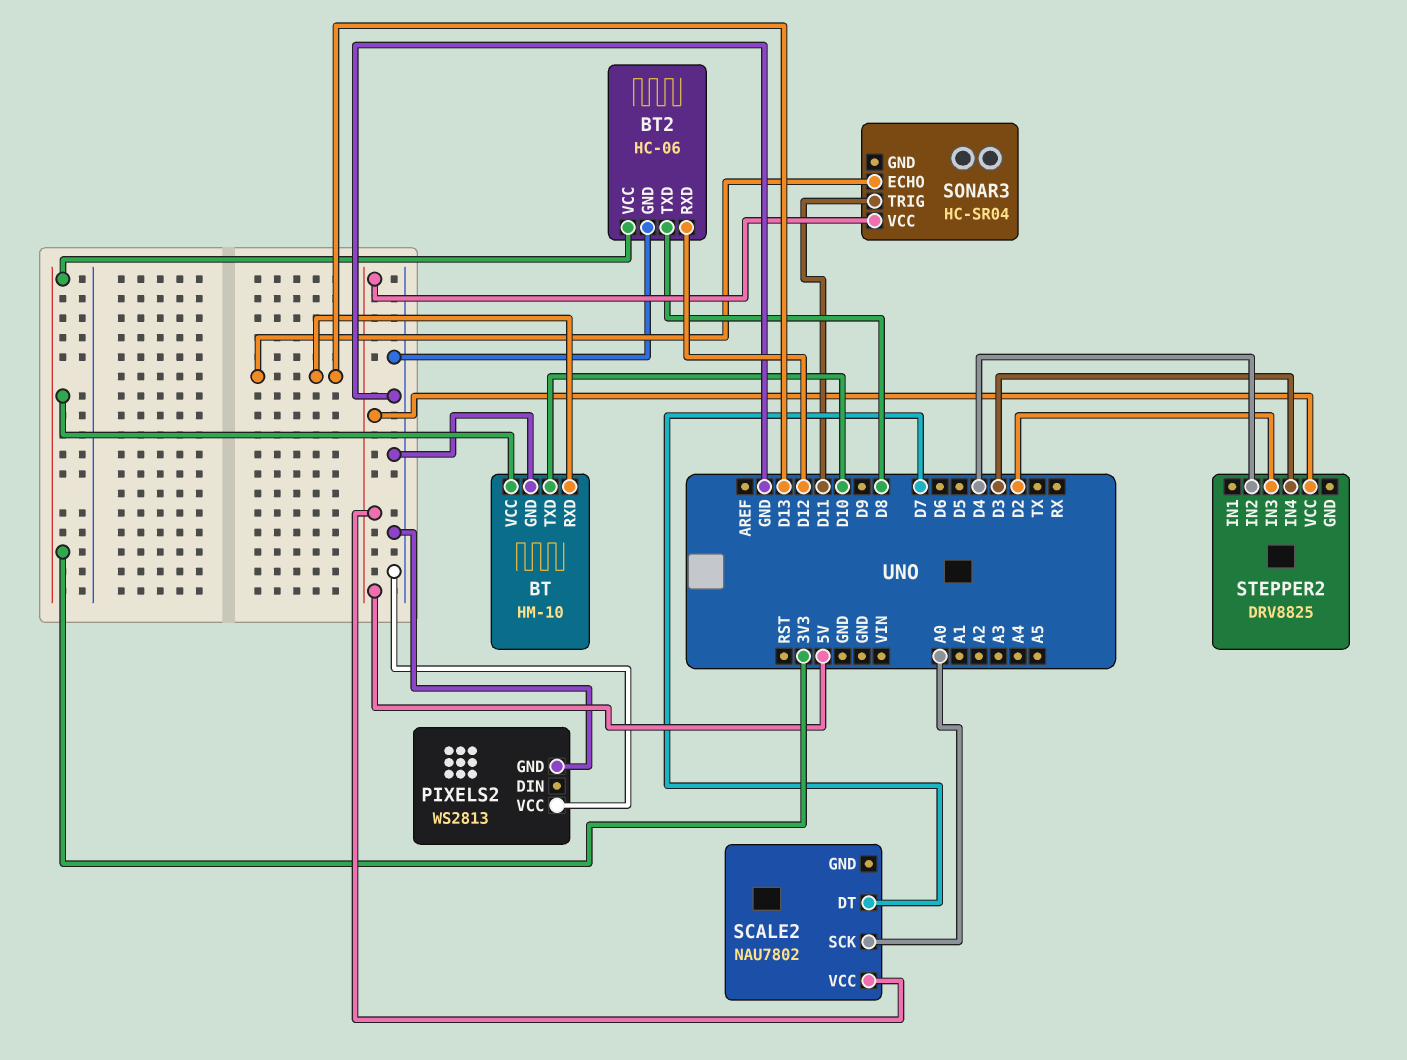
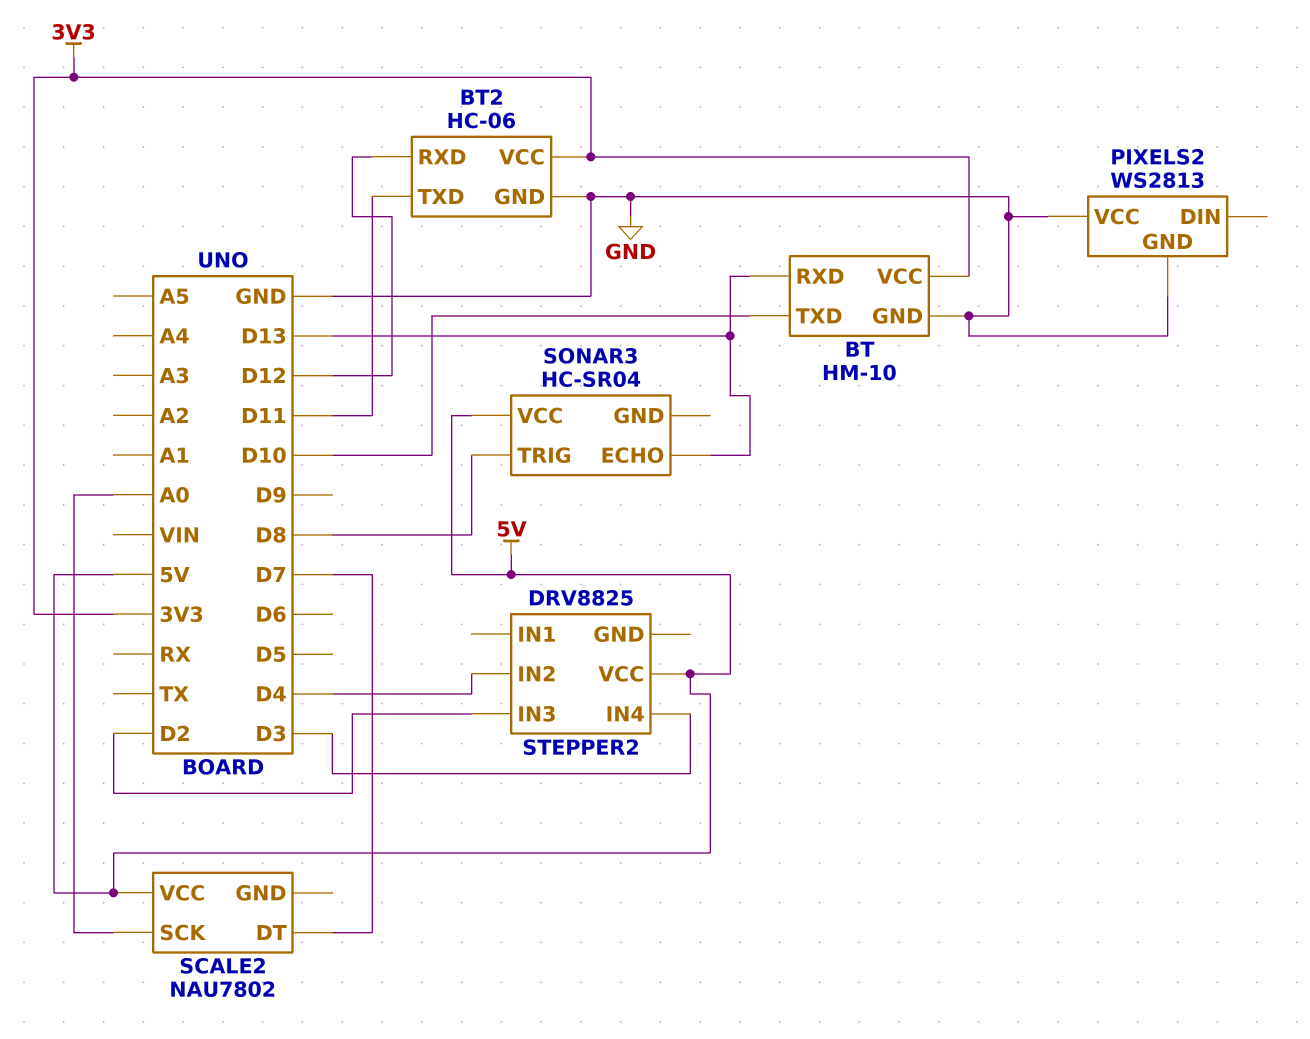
BT2 pin TXD: D8 -> D11
SONAR3 pin TRIG: D11 -> D8

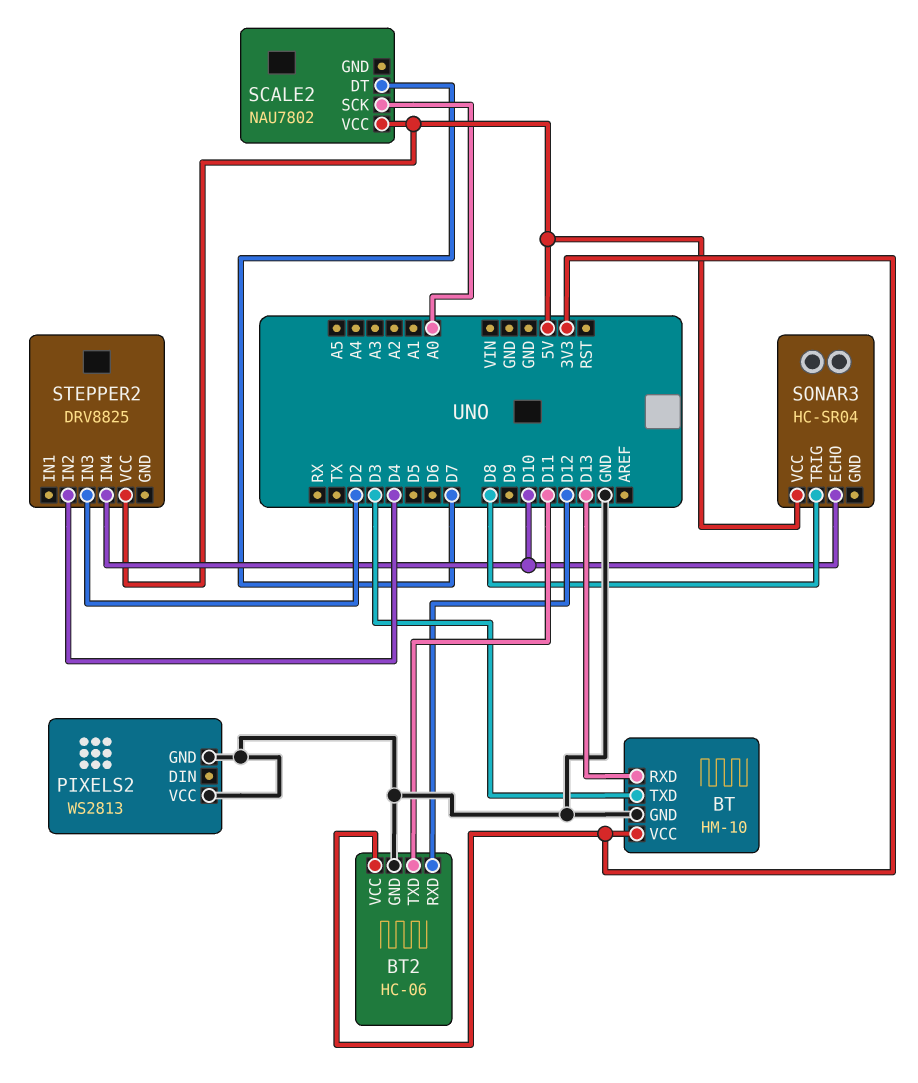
BT pin TXD: D10 -> D3
SONAR3 pin ECHO: D13 -> D10
STEPPER2 pin IN4: D3 -> D10

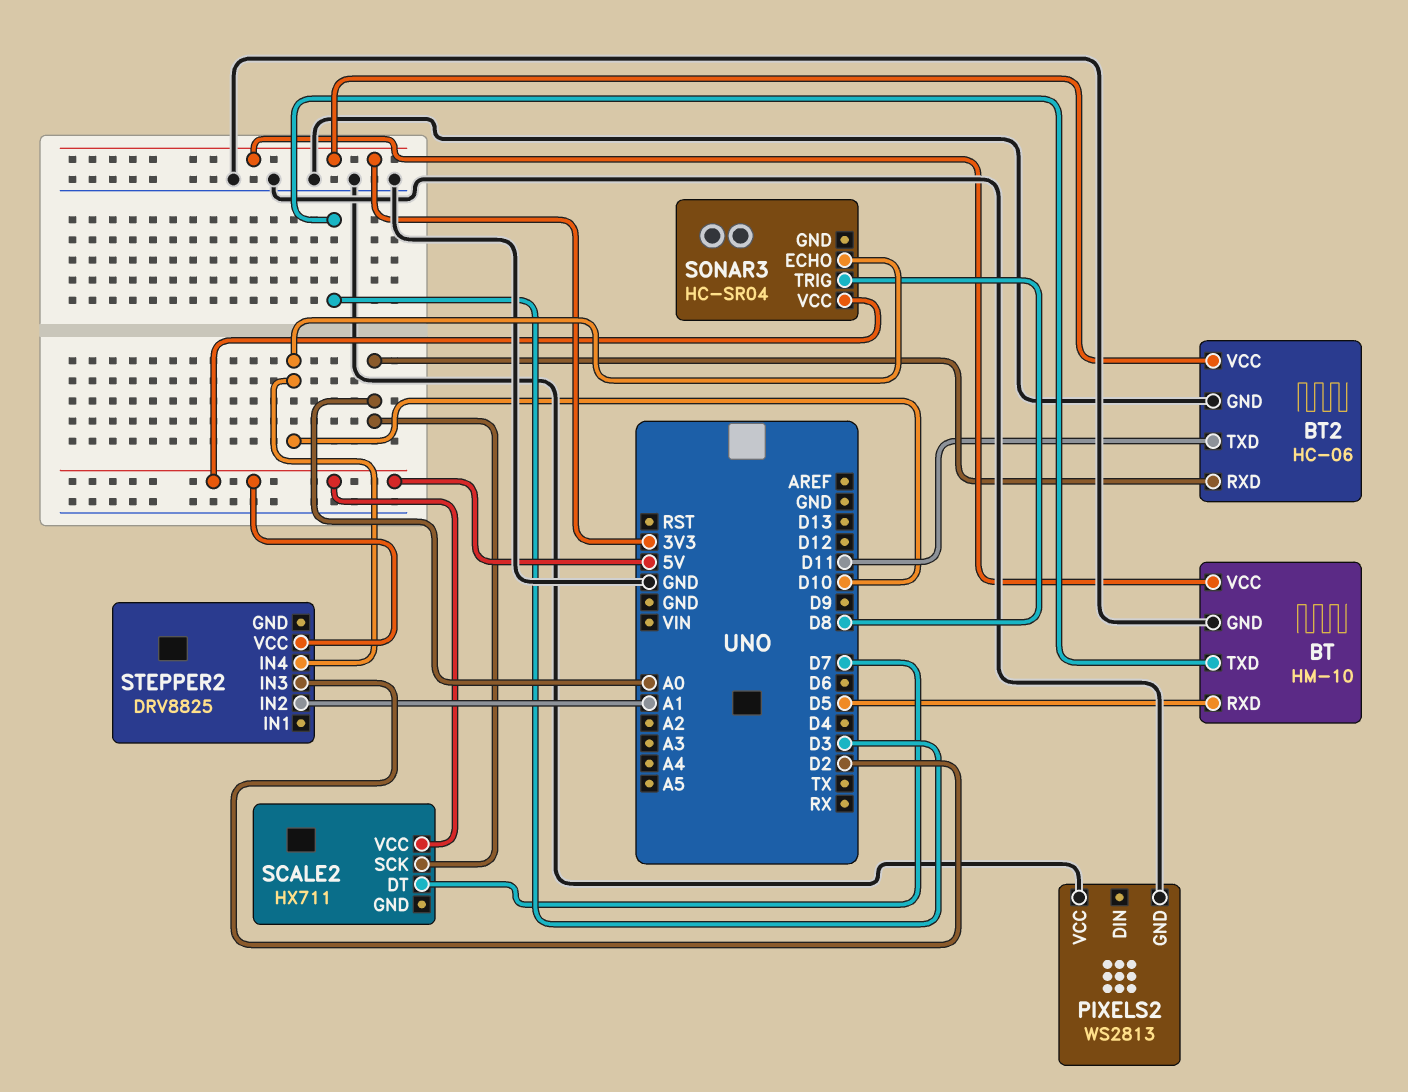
BT pin RXD: D13 -> D5
BT2 pin RXD: D12 -> A0
SCALE2: NAU7802 -> HX711
STEPPER2 pin IN2: D4 -> A1

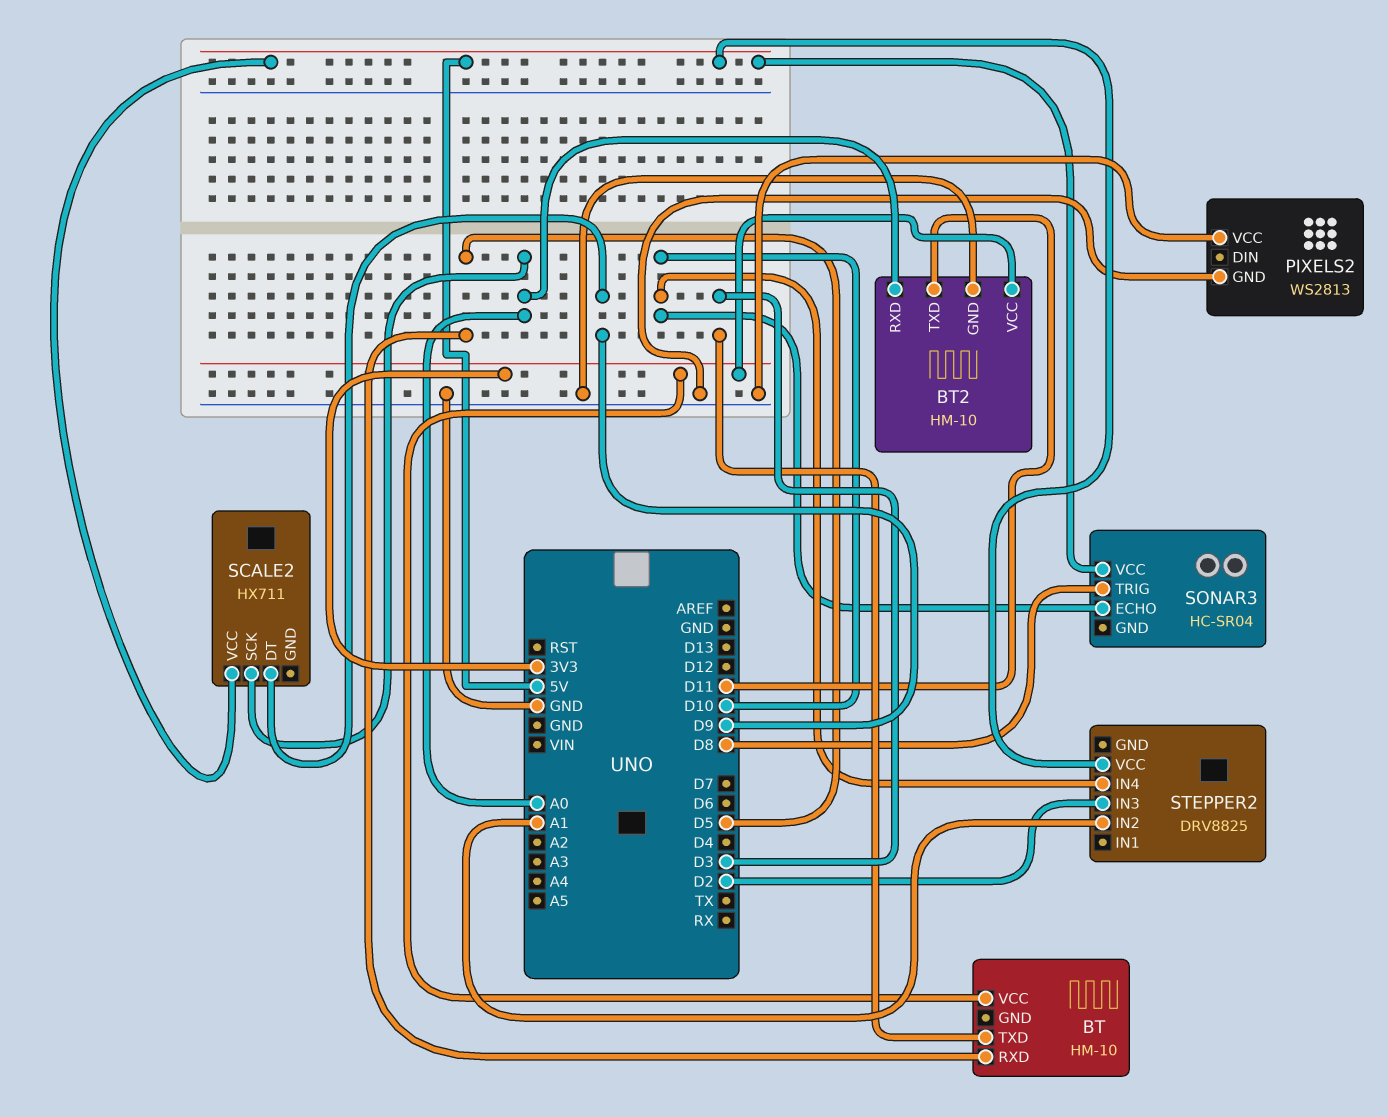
BT pin GND: GND -> none
BT2: HC-06 -> HM-10
SCALE2 pin DT: D7 -> D9

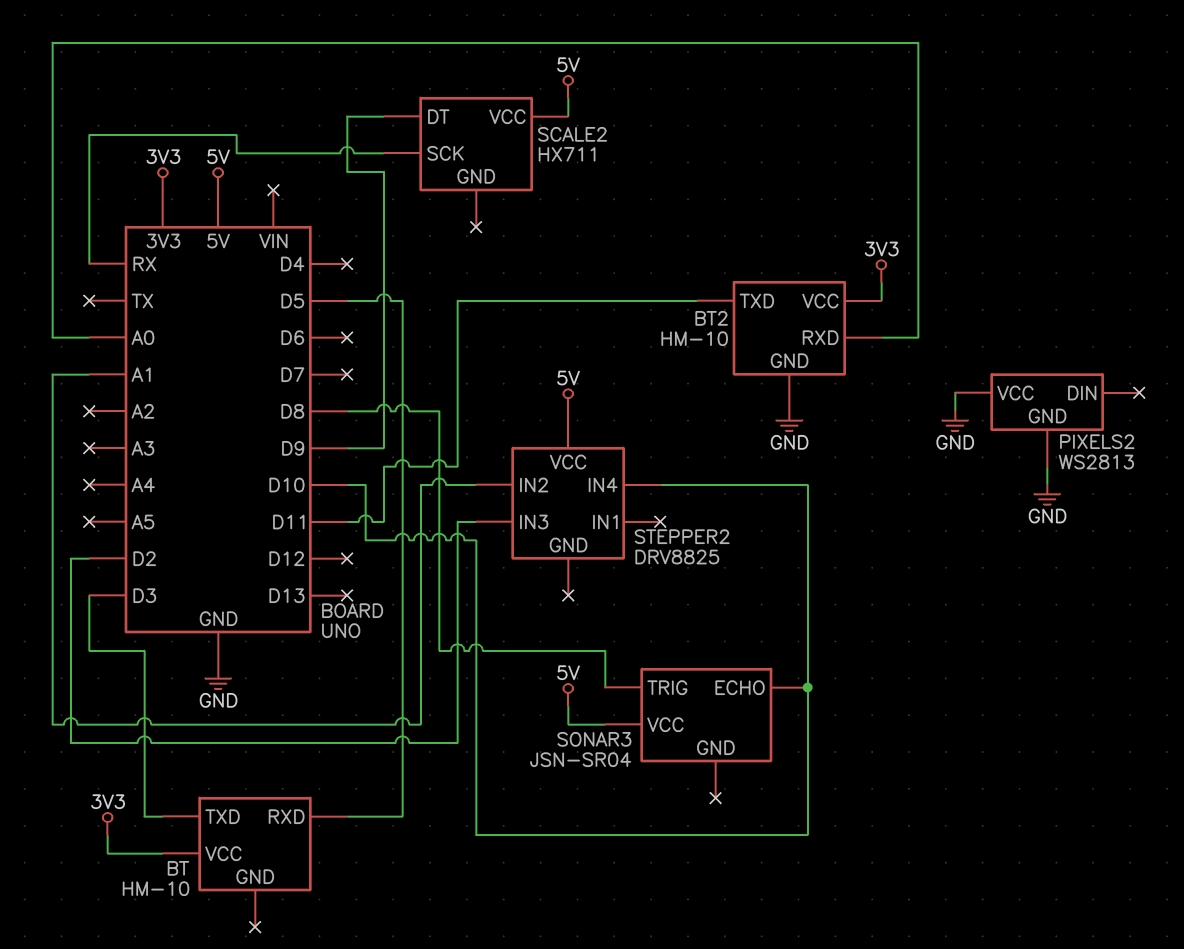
SCALE2 pin SCK: A0 -> RX
SONAR3: HC-SR04 -> JSN-SR04

